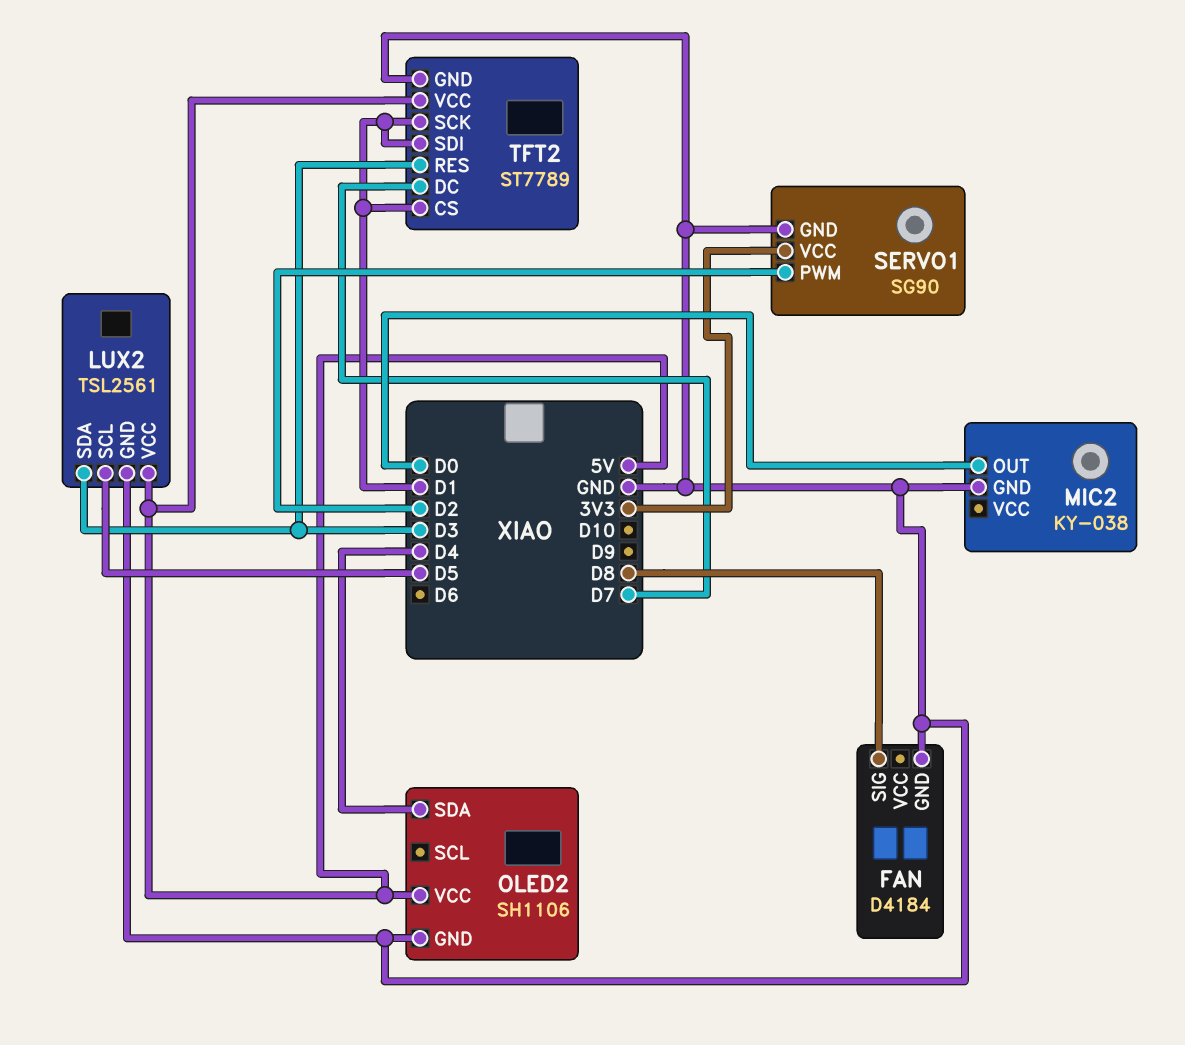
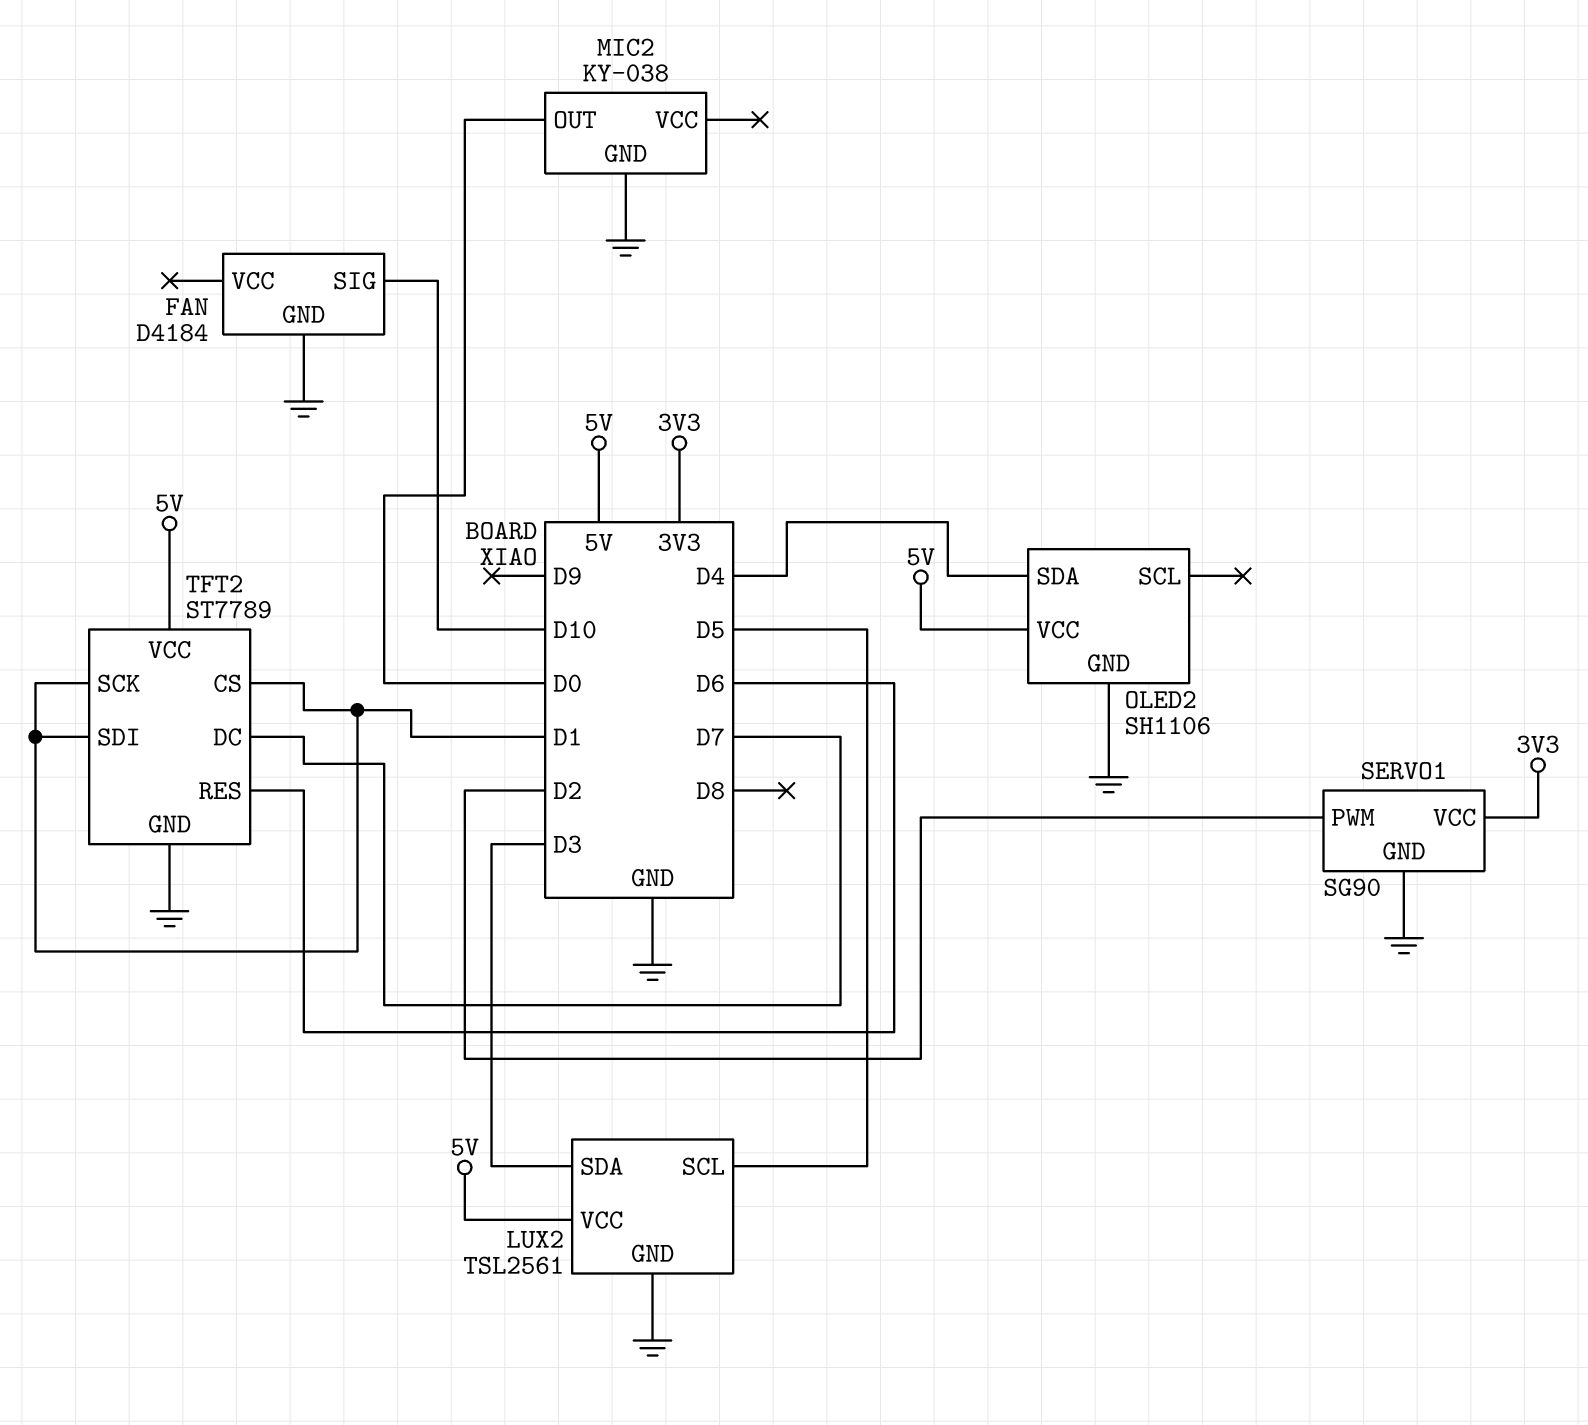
FAN pin SIG: D8 -> D10
TFT2 pin RES: D3 -> D6

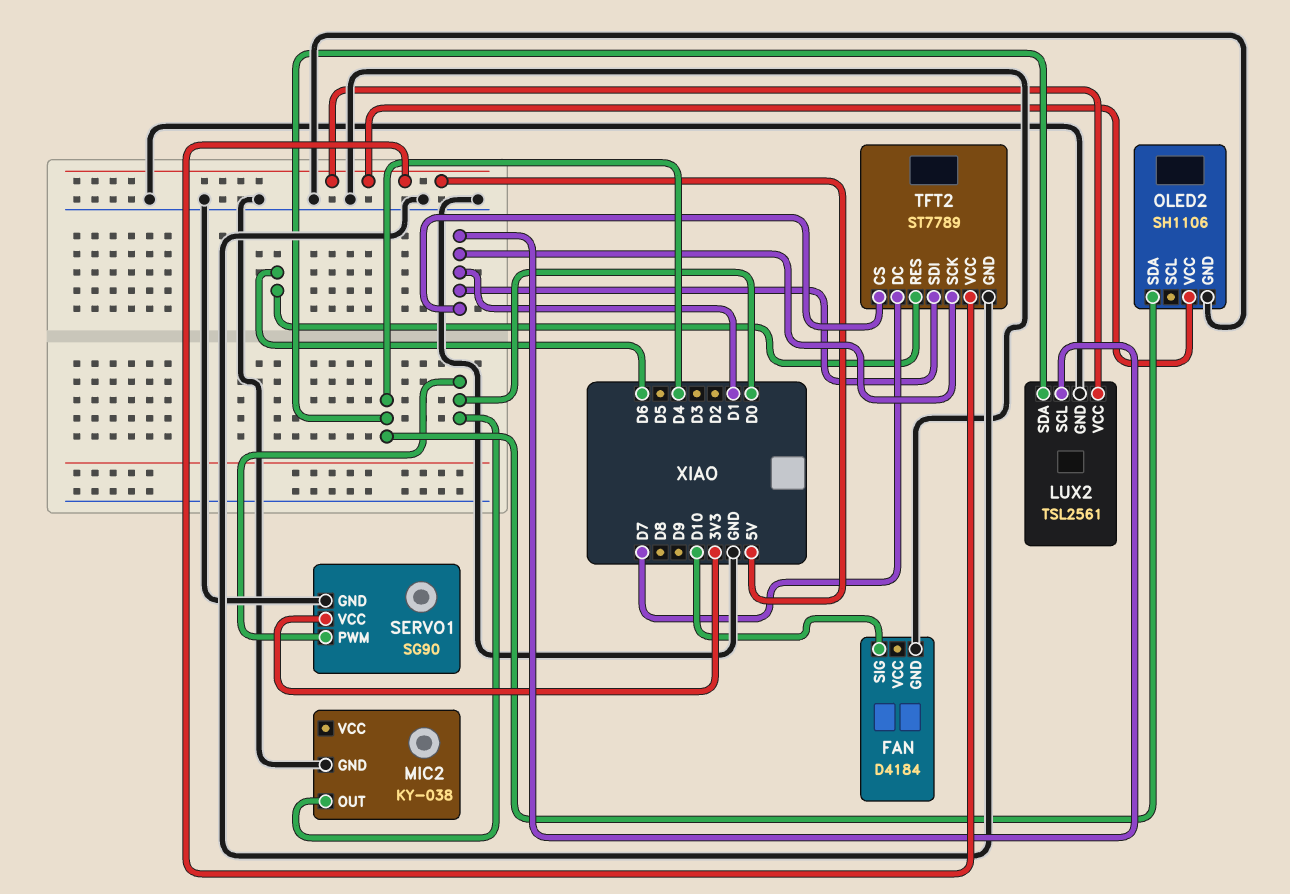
LUX2 pin SCL: D5 -> D1
LUX2 pin SDA: D3 -> D4
SERVO1 pin PWM: D2 -> D0

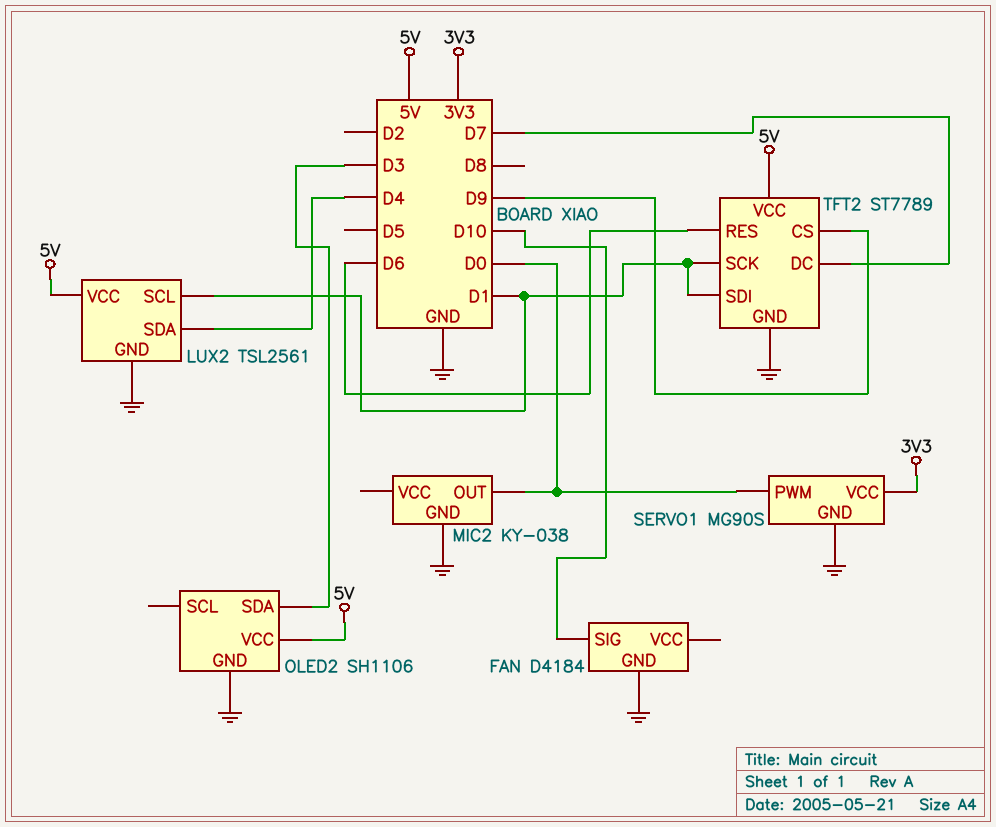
OLED2 pin SDA: D4 -> D3
SERVO1: SG90 -> MG90S
TFT2 pin CS: D1 -> D9

